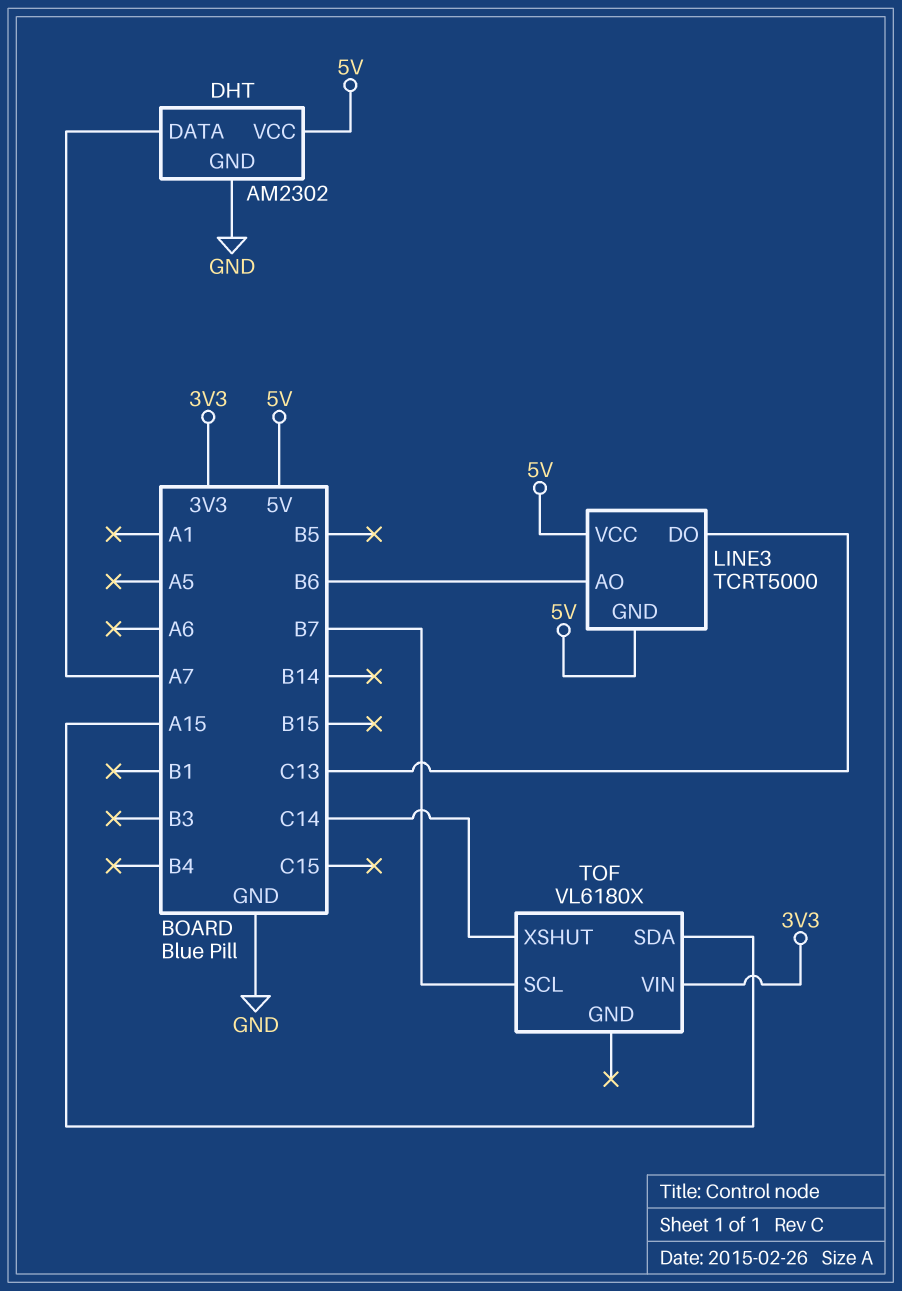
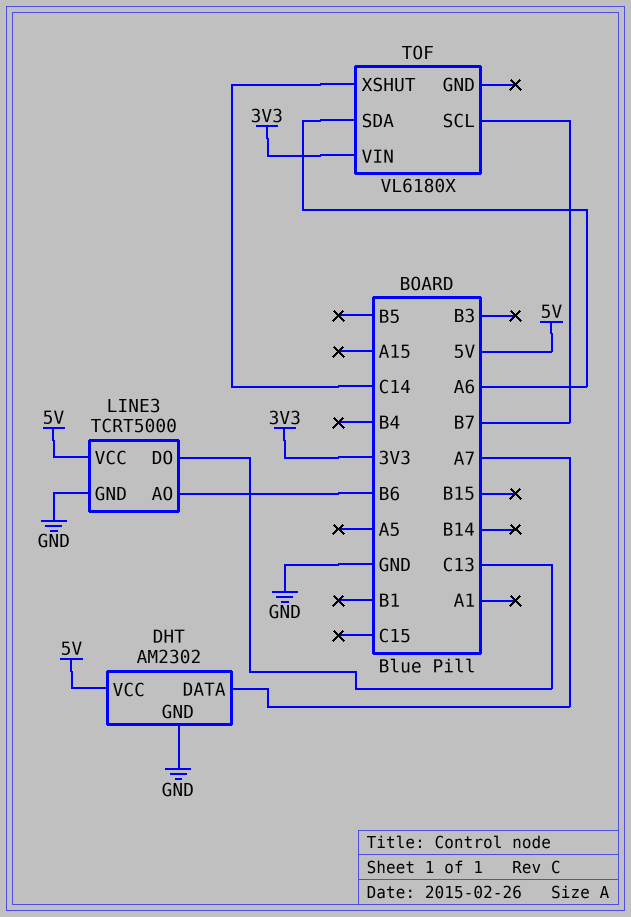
LINE3 pin GND: 5V -> GND
TOF pin SDA: A15 -> A6

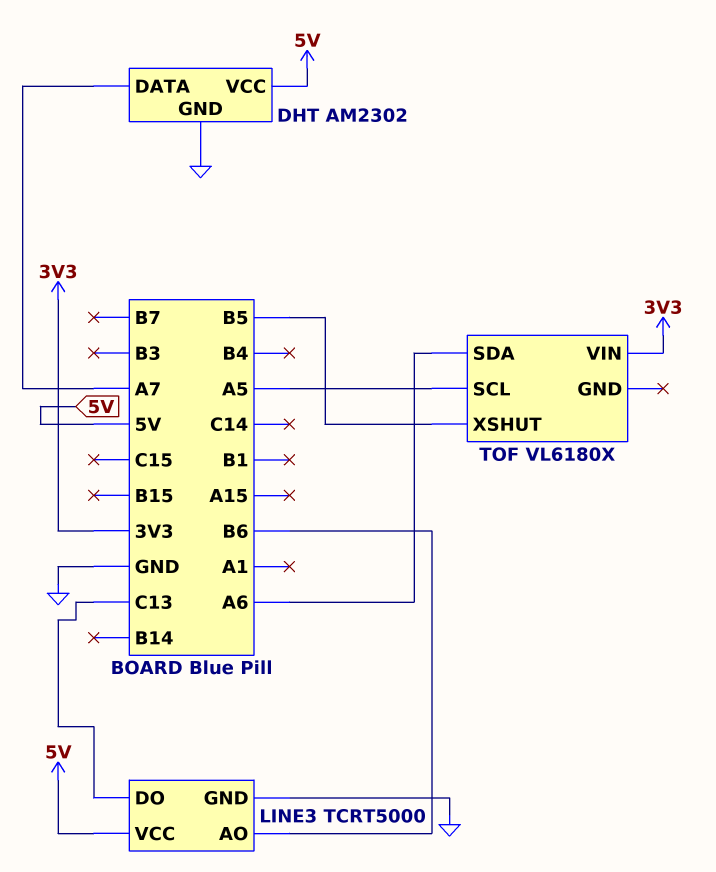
TOF pin SCL: B7 -> A5
TOF pin XSHUT: C14 -> B5

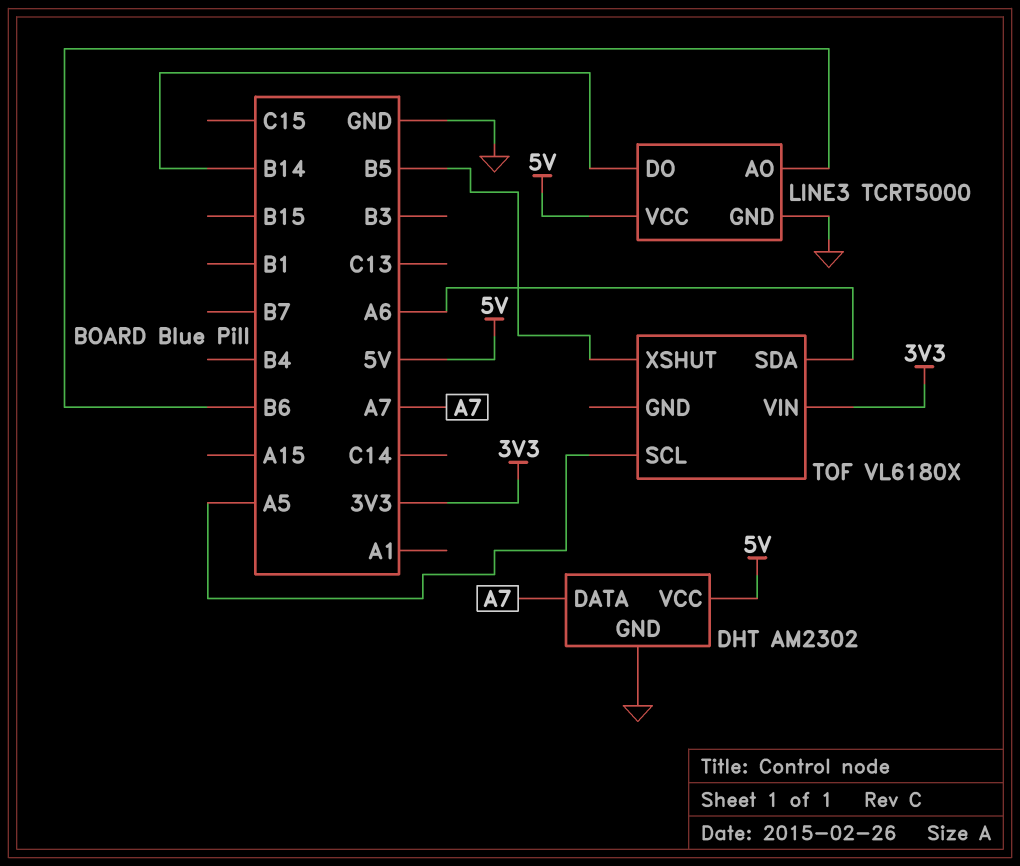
LINE3 pin DO: C13 -> B14

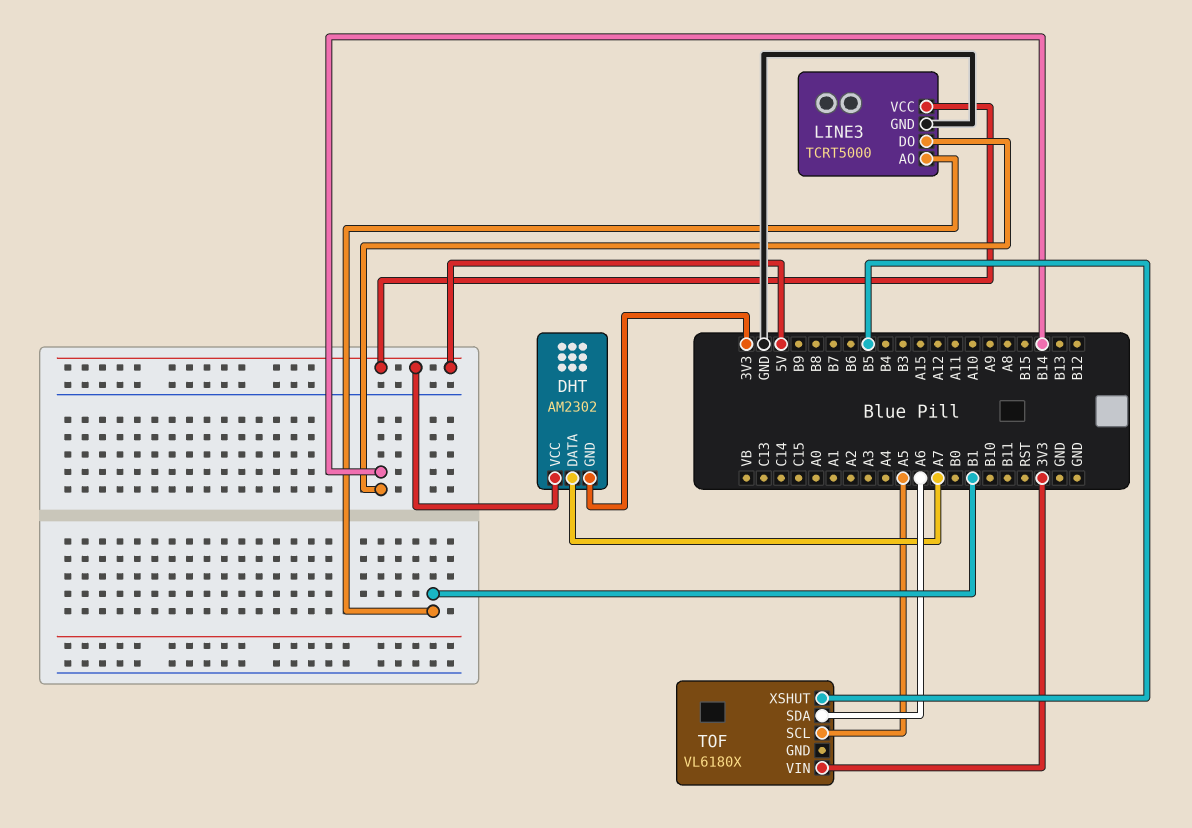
DHT pin GND: GND -> 3V3
LINE3 pin AO: B6 -> B1

